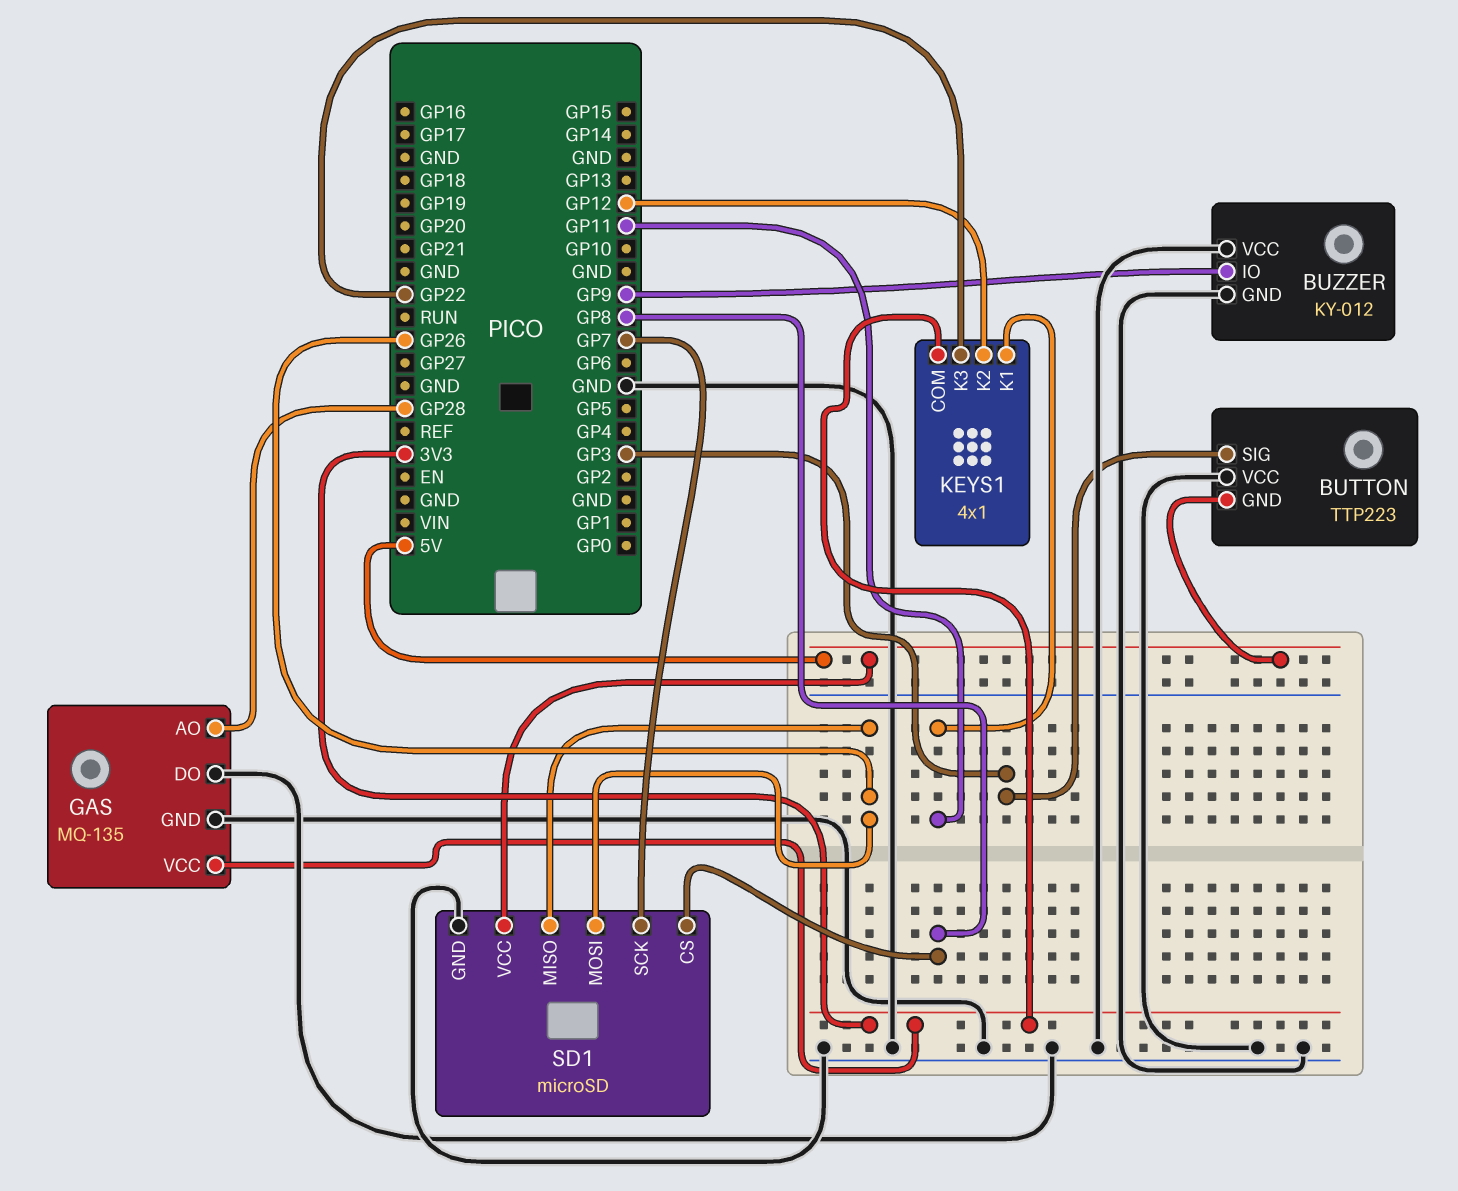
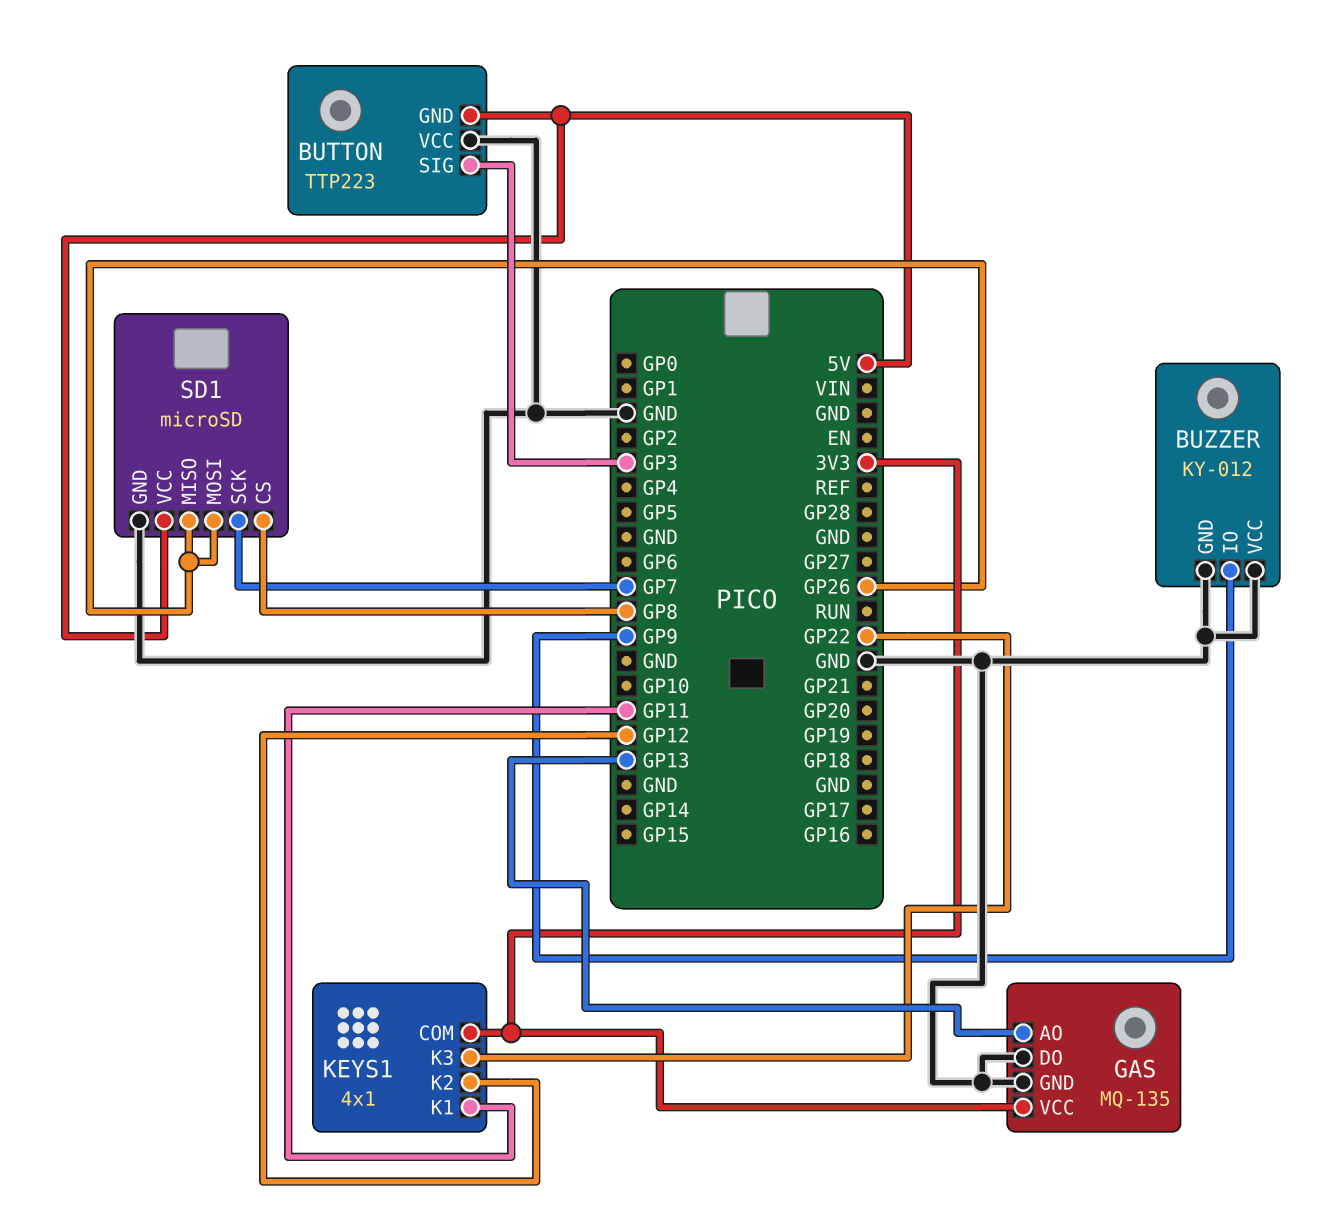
GAS pin AO: GP28 -> GP13

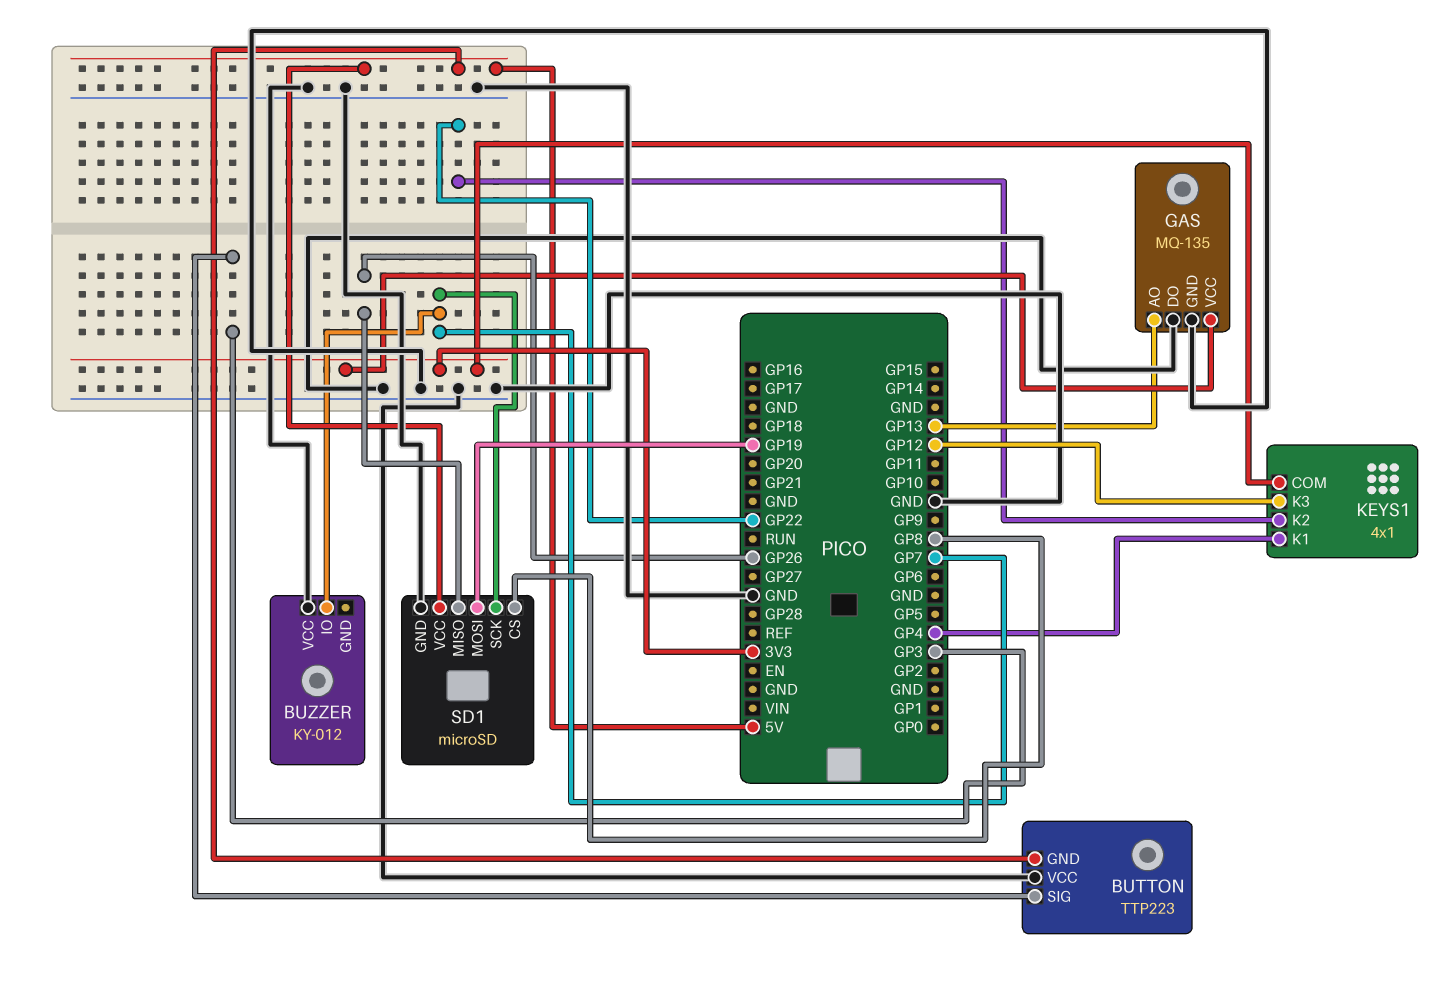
BUZZER pin GND: GND -> none
BUZZER pin IO: GP9 -> GP7
KEYS1 pin K1: GP11 -> GP4
KEYS1 pin K2: GP12 -> GP22
KEYS1 pin K3: GP22 -> GP12
SD1 pin MOSI: GP26 -> GP19

